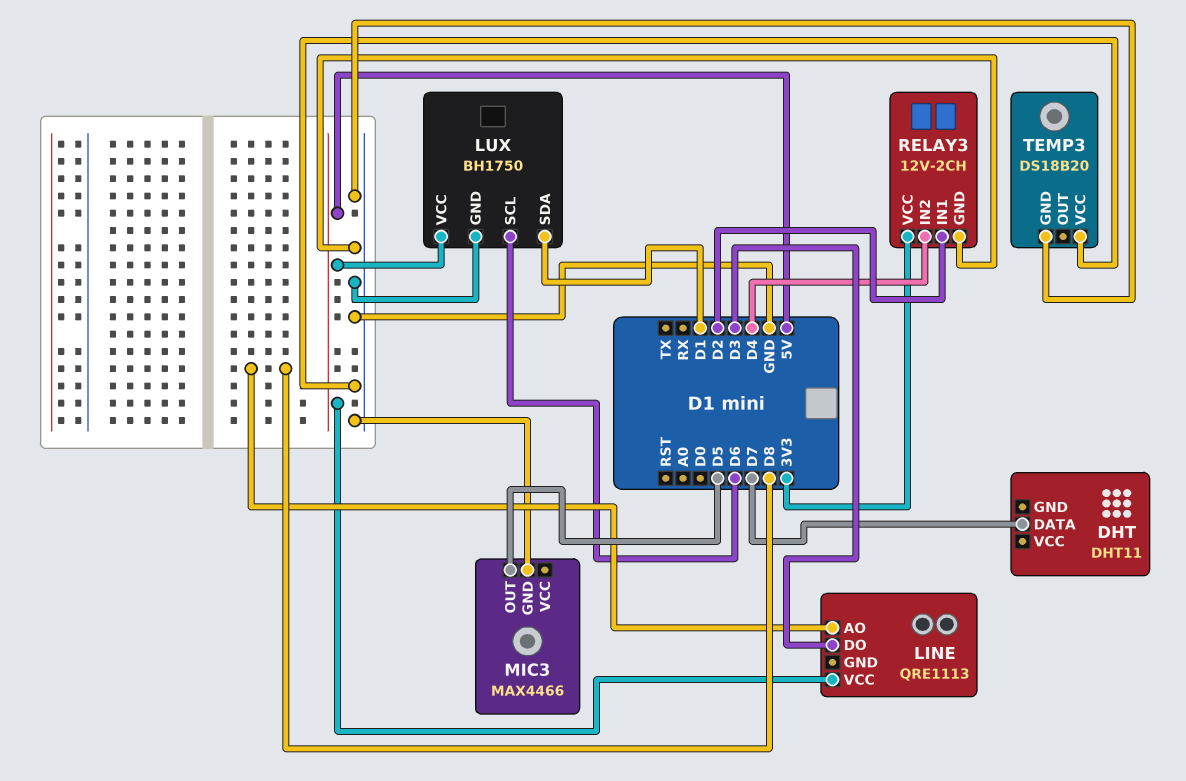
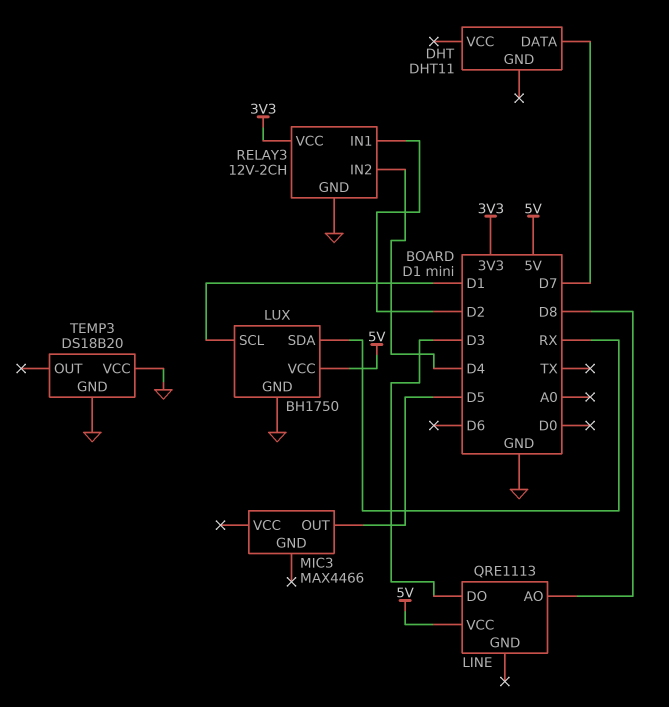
LUX pin SCL: D6 -> D1
LUX pin SDA: D1 -> RX
MIC3 pin GND: GND -> none

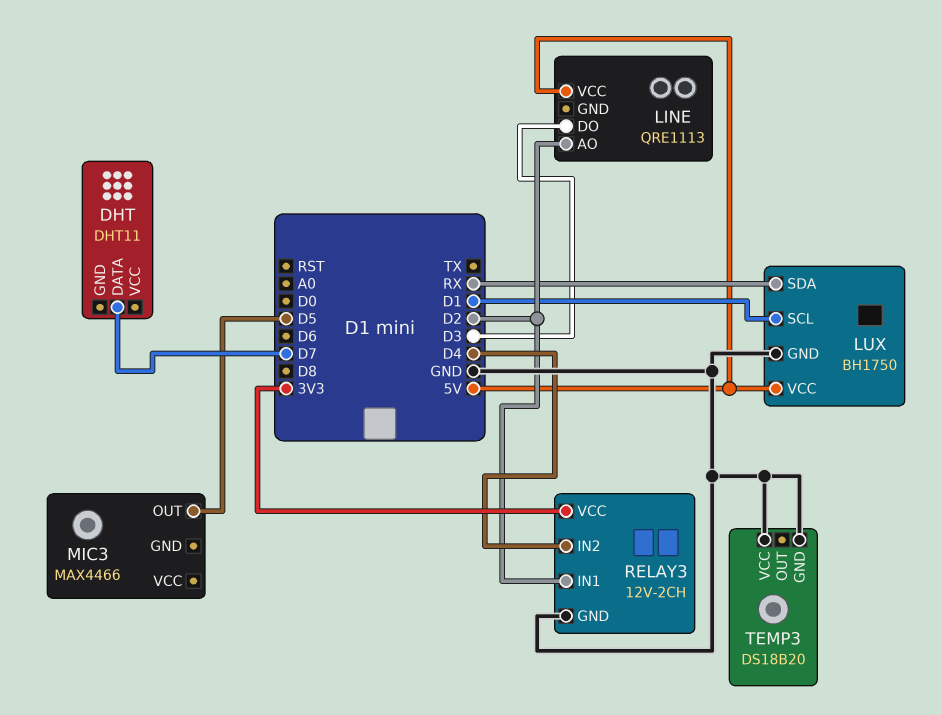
LINE pin AO: D8 -> D2

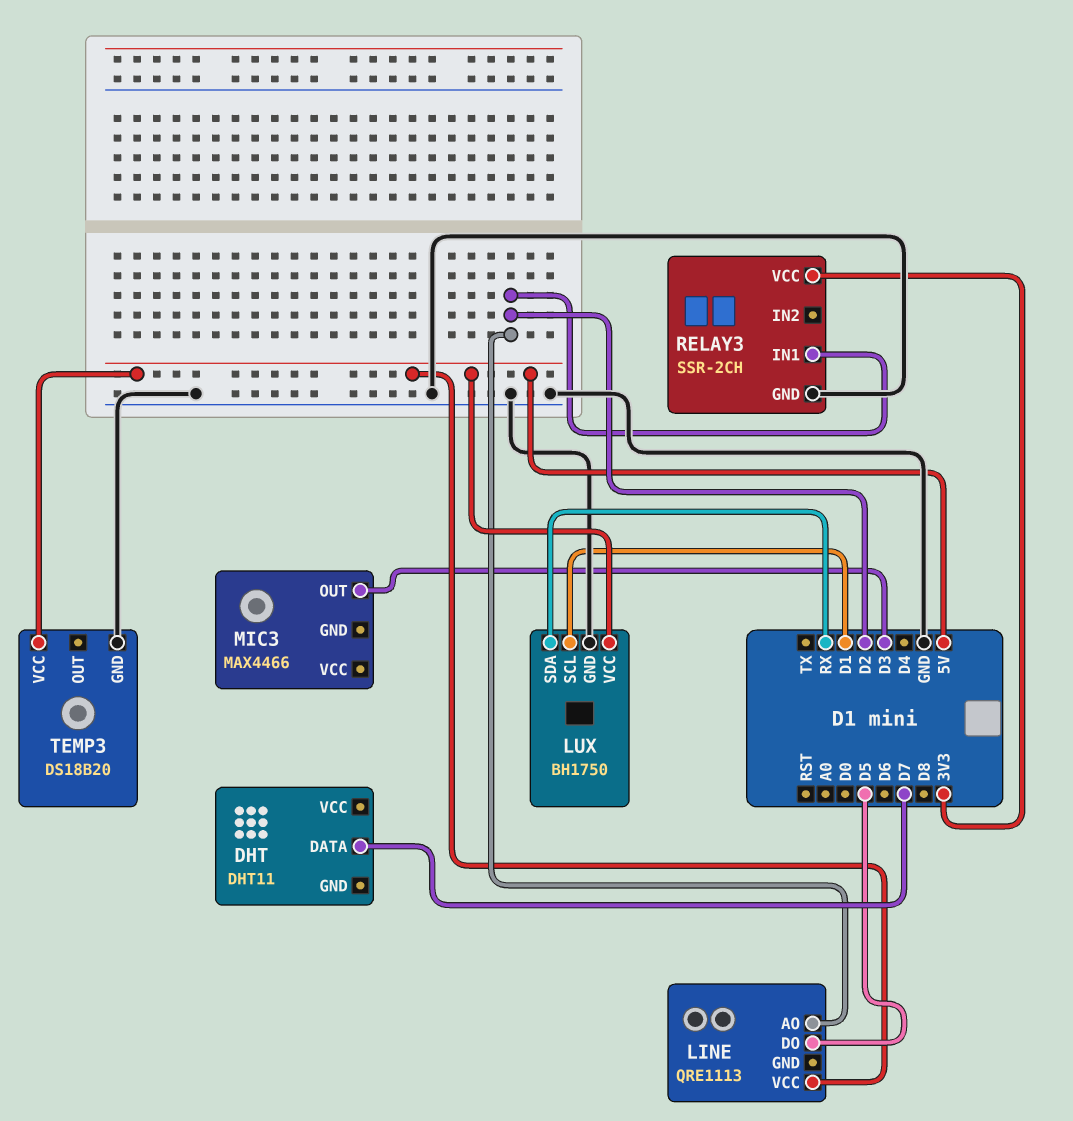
LINE pin DO: D3 -> D5
MIC3 pin OUT: D5 -> D3
RELAY3: 12V-2CH -> SSR-2CH
RELAY3 pin IN2: D4 -> none
TEMP3 pin VCC: GND -> 5V

